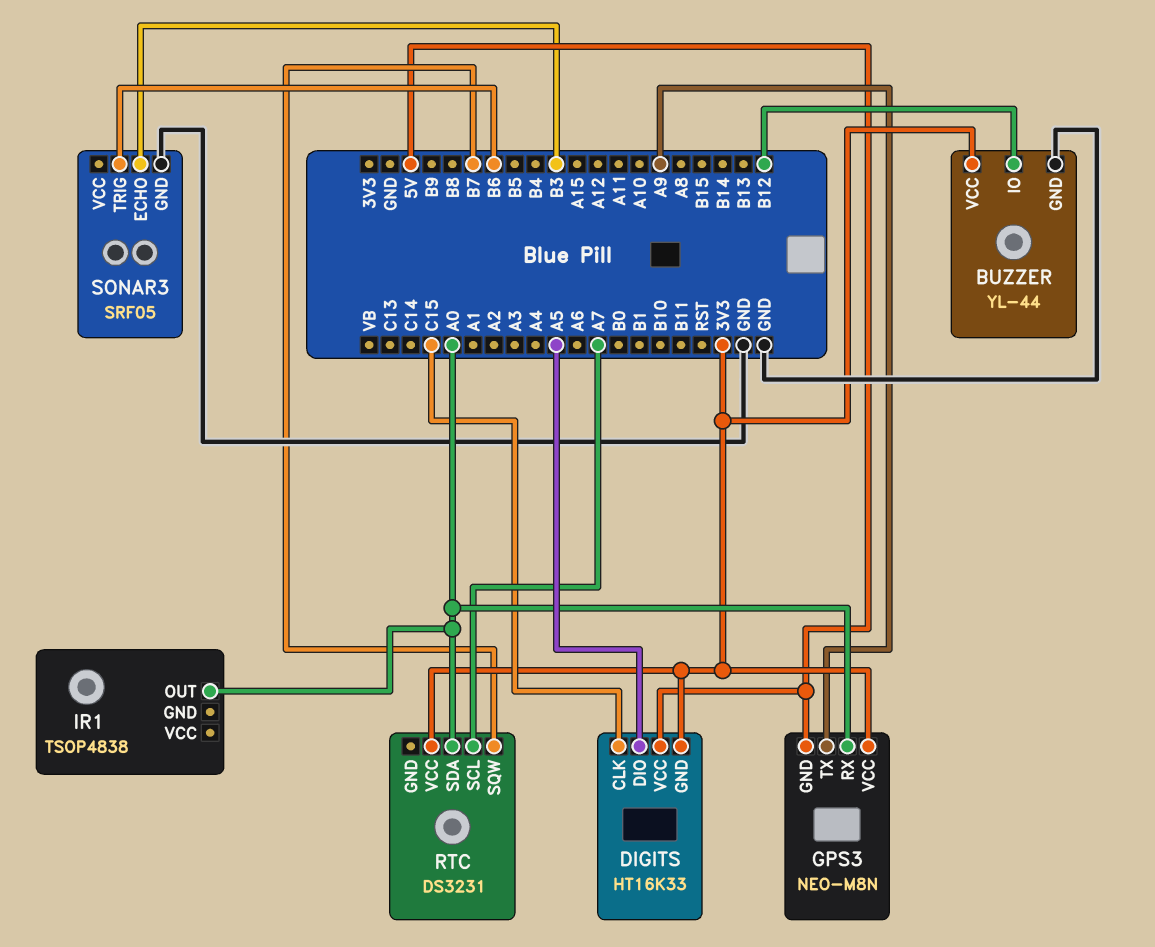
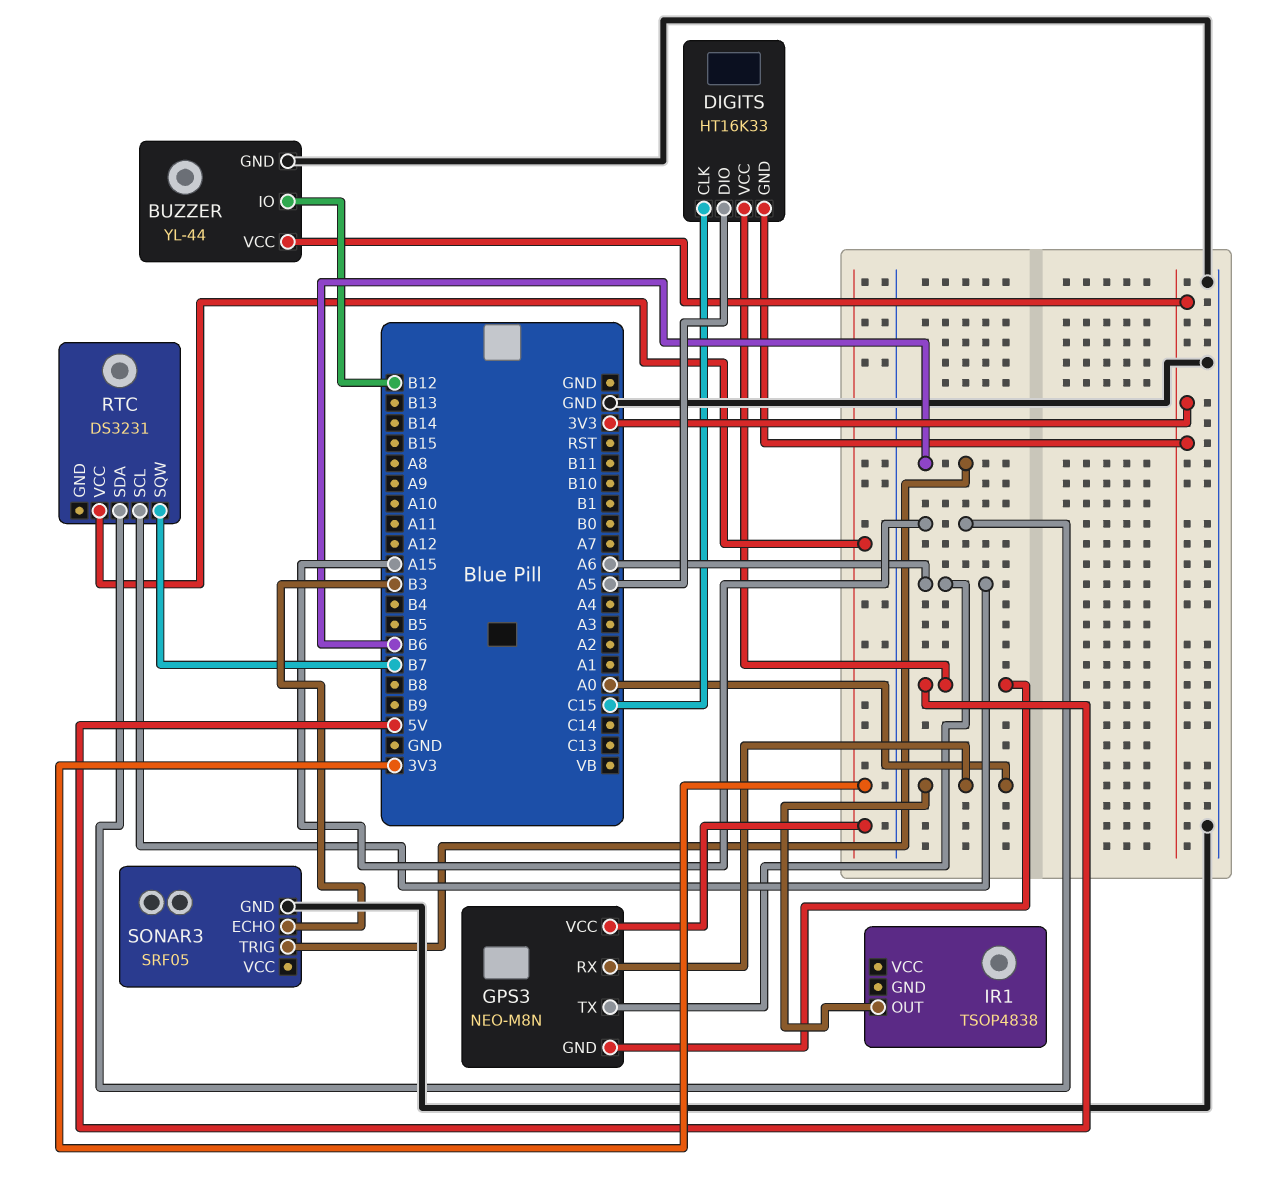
GPS3 pin TX: A9 -> A6
RTC pin SCL: A7 -> A6
RTC pin SDA: A0 -> A15

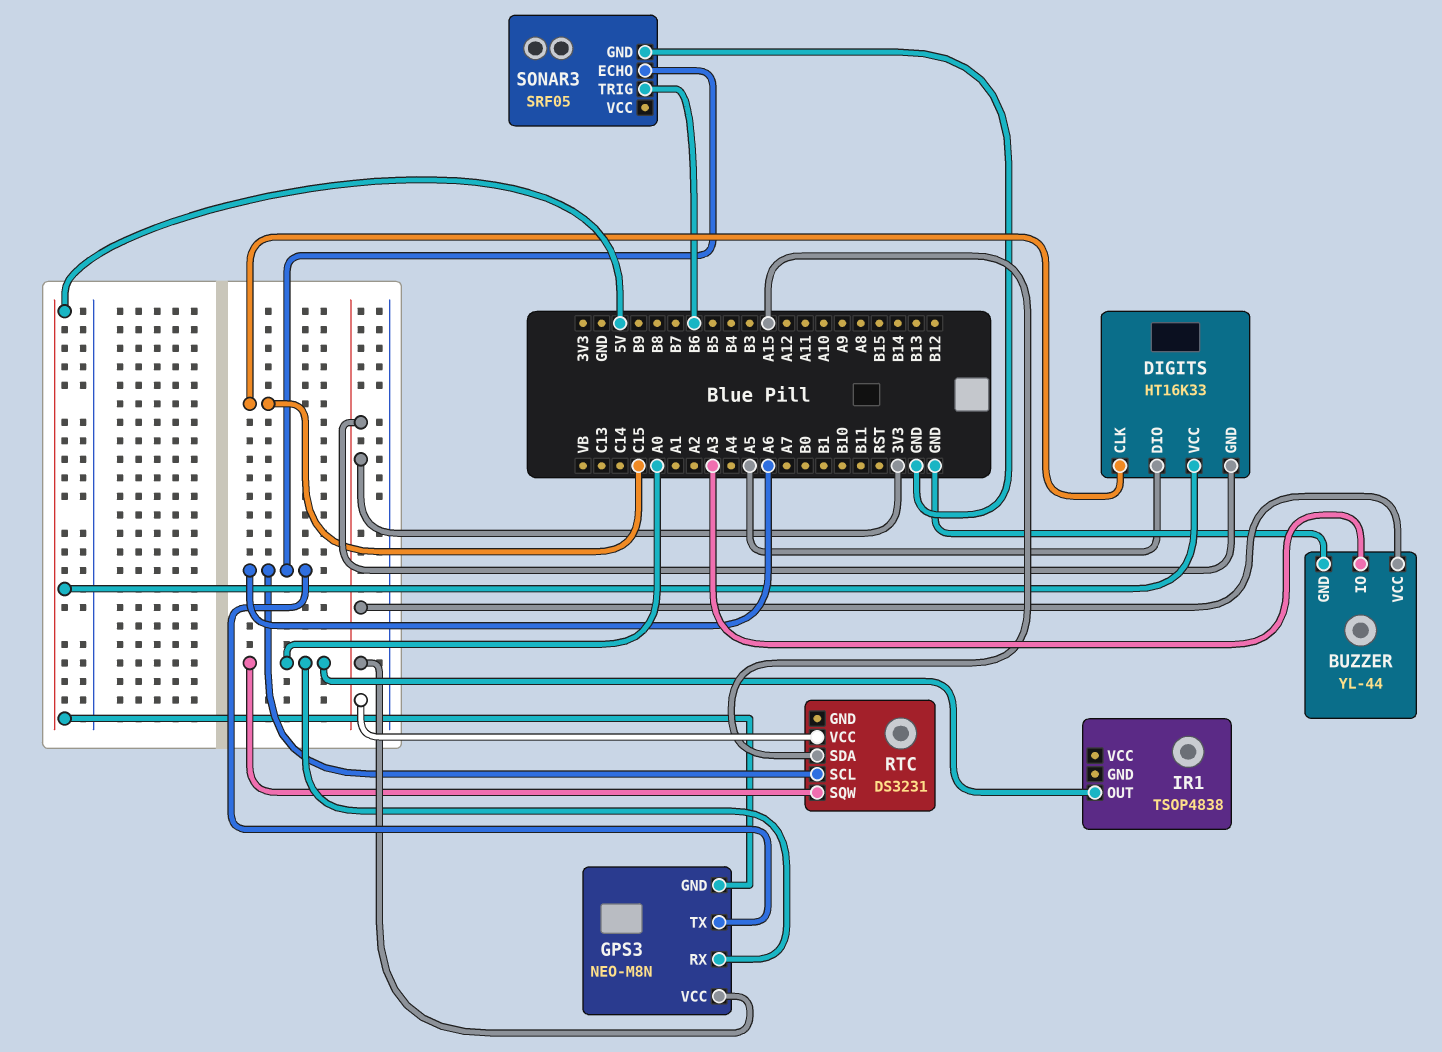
BUZZER pin IO: B12 -> A3
RTC pin SQW: B7 -> A0
SONAR3 pin ECHO: B3 -> A6

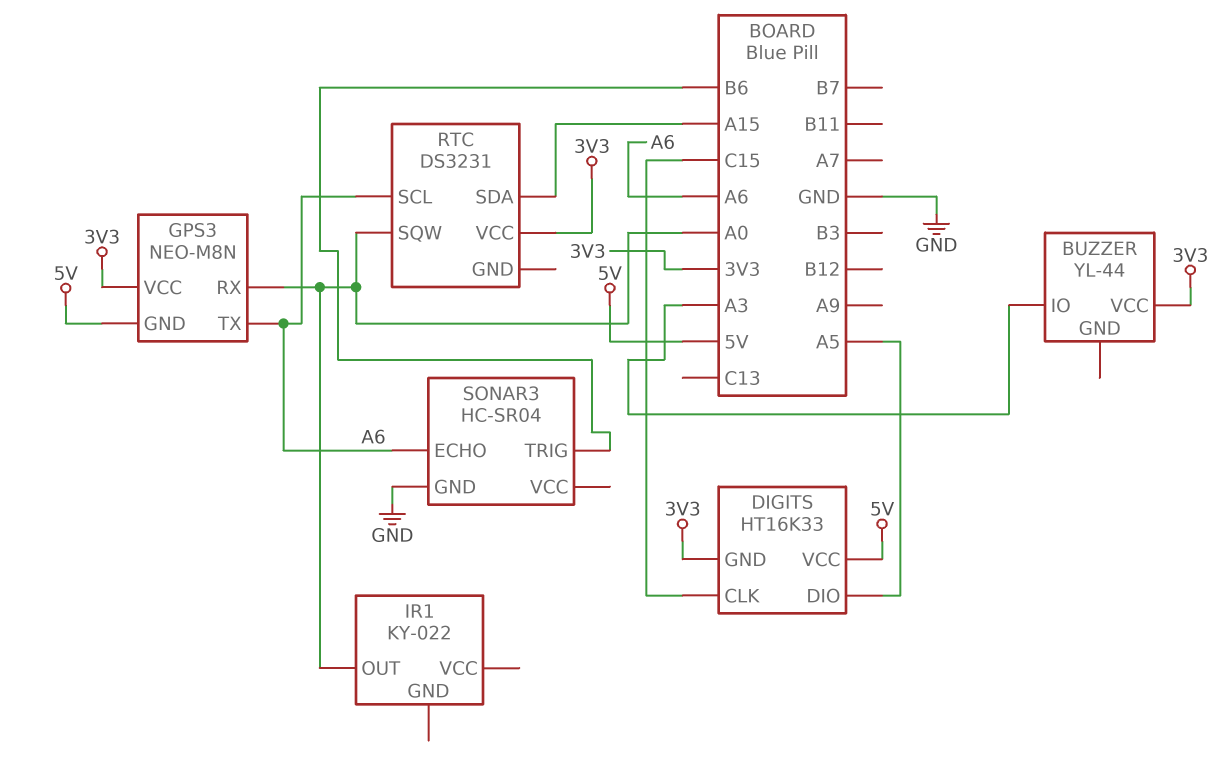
BUZZER pin GND: GND -> none
IR1: TSOP4838 -> KY-022
SONAR3: SRF05 -> HC-SR04

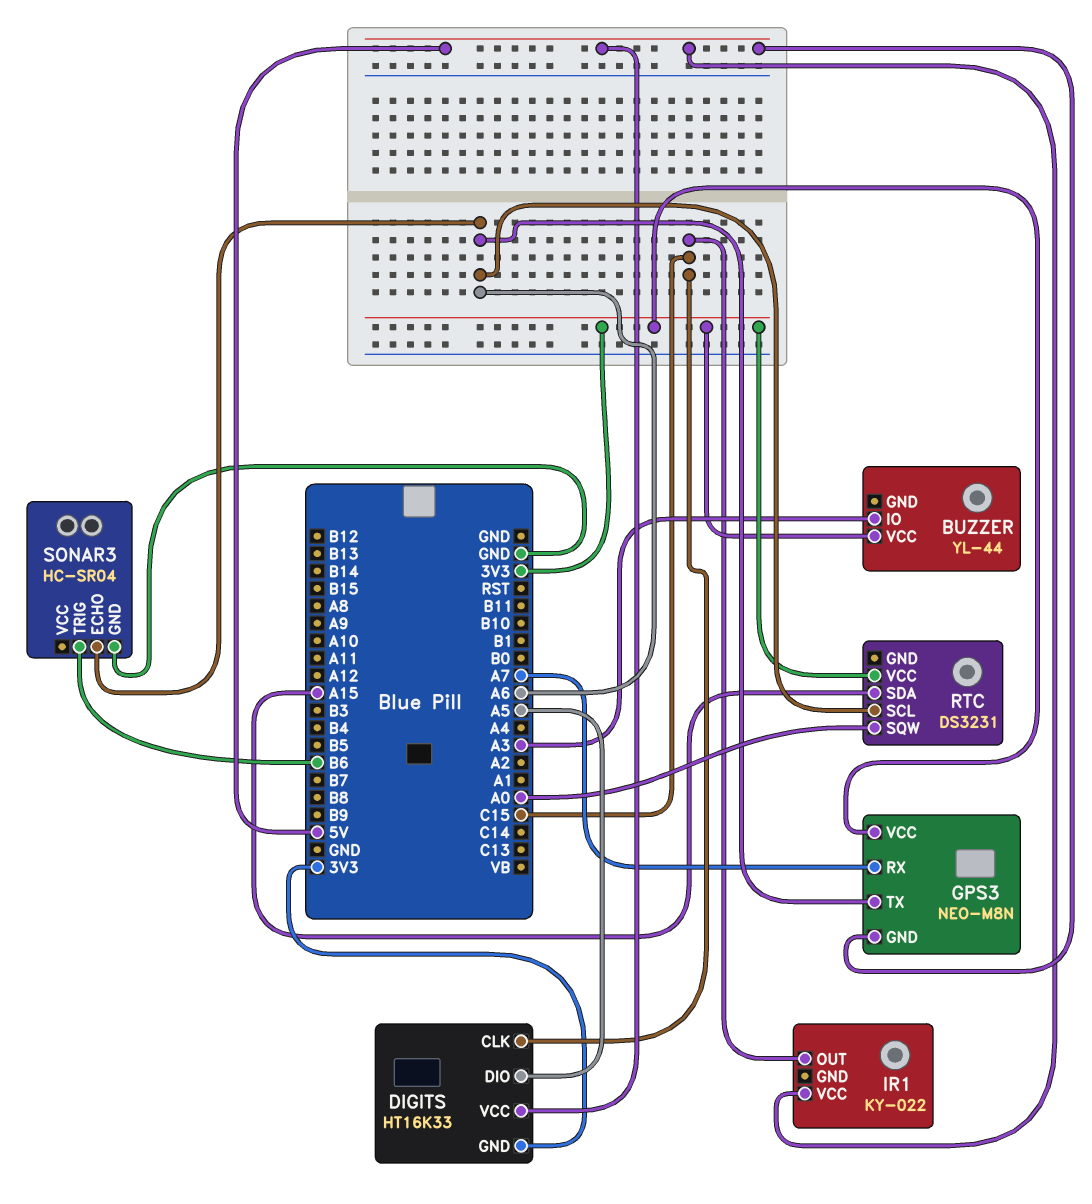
GPS3 pin RX: A0 -> A7
IR1 pin OUT: A0 -> C15
IR1 pin VCC: none -> 5V

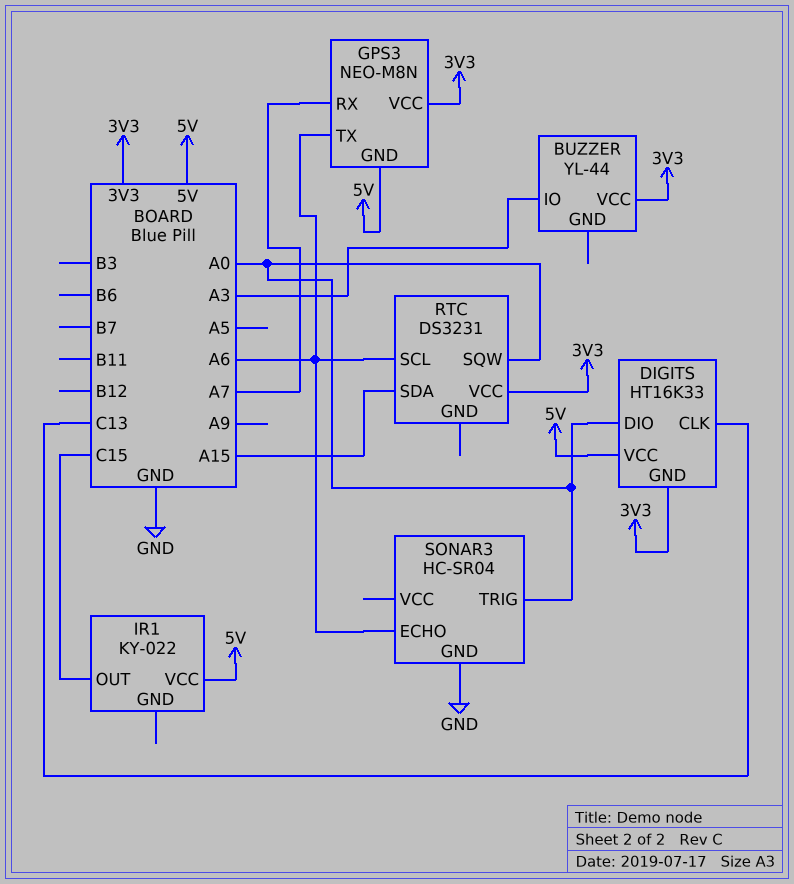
DIGITS pin CLK: C15 -> C13
DIGITS pin DIO: A5 -> A0
SONAR3 pin TRIG: B6 -> A0

